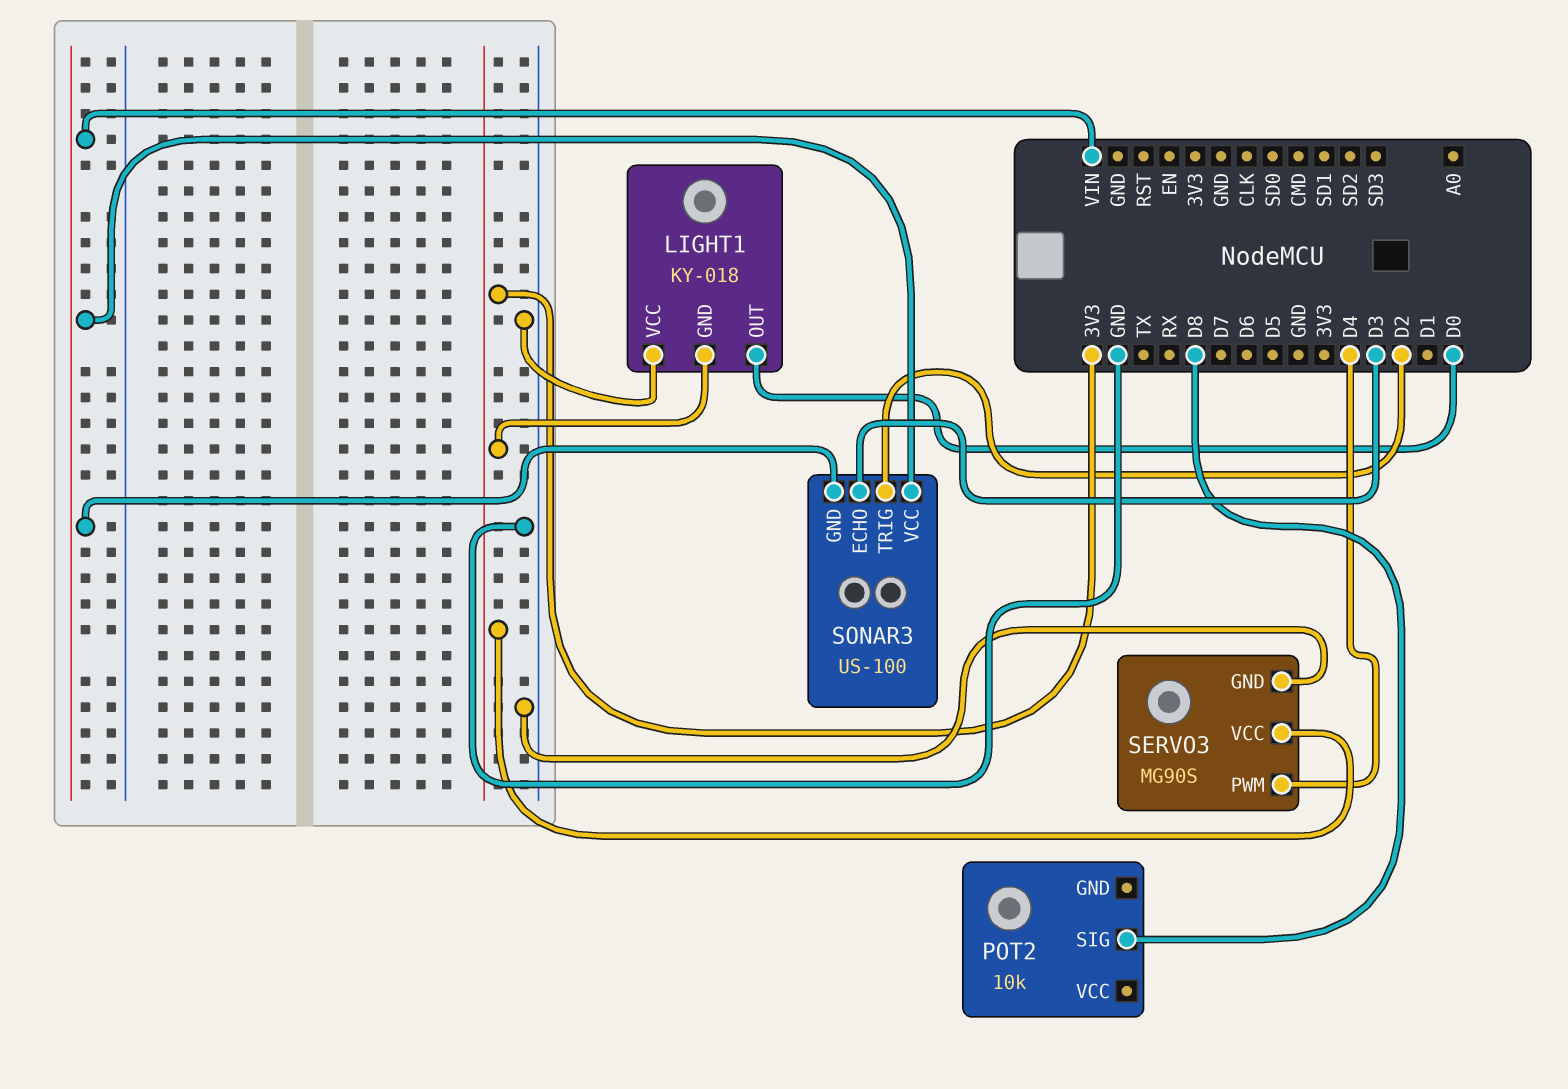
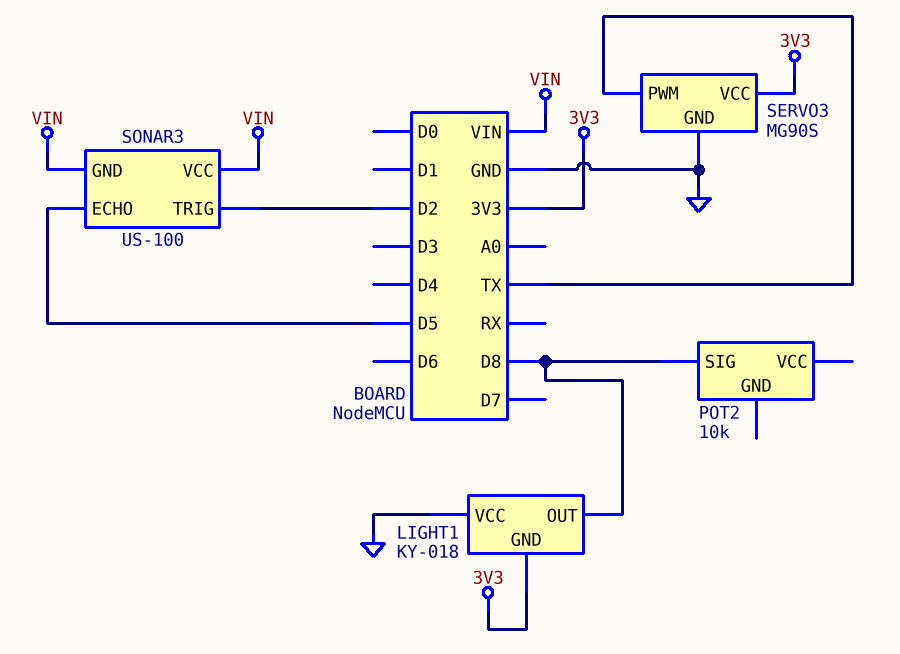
LIGHT1 pin OUT: D0 -> D8
SERVO3 pin PWM: D4 -> TX
SONAR3 pin ECHO: D3 -> D5

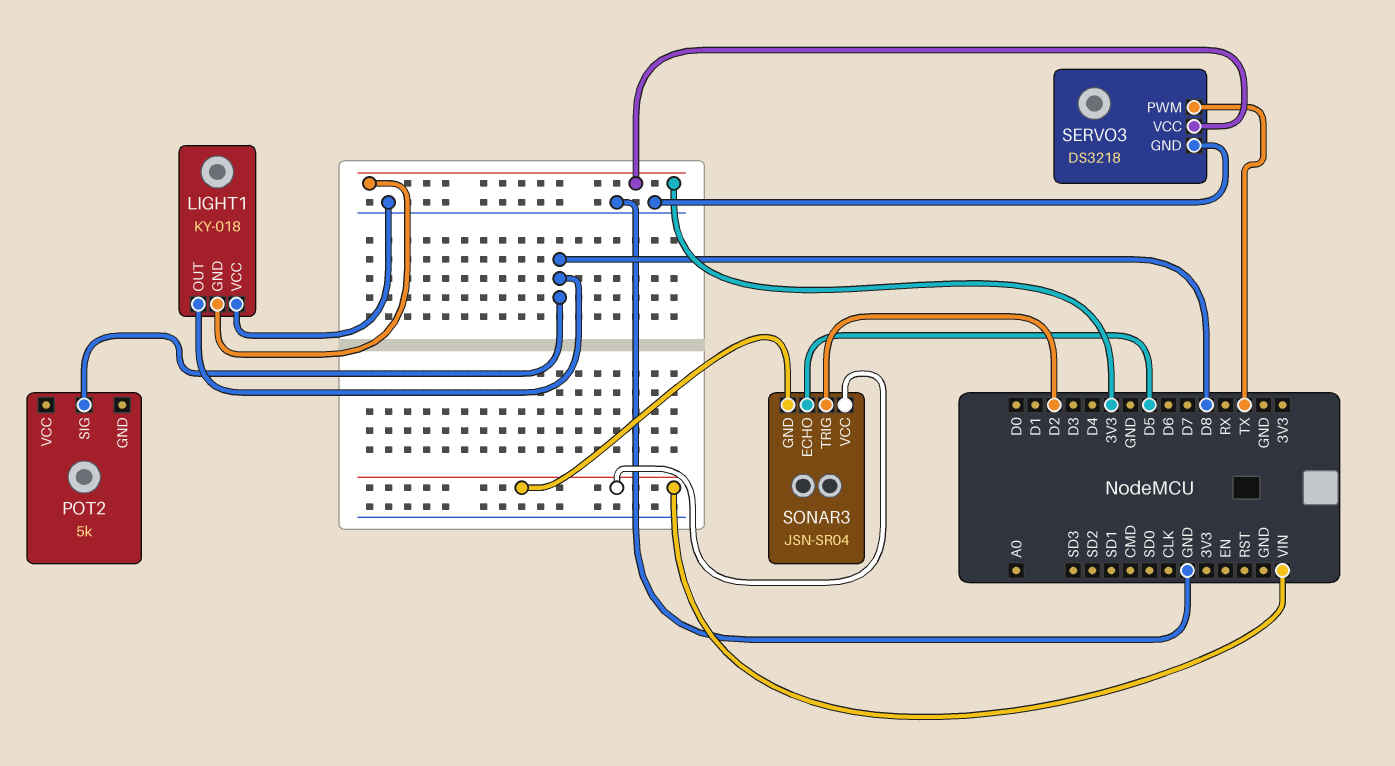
POT2: 10k -> 5k
SERVO3: MG90S -> DS3218
SONAR3: US-100 -> JSN-SR04

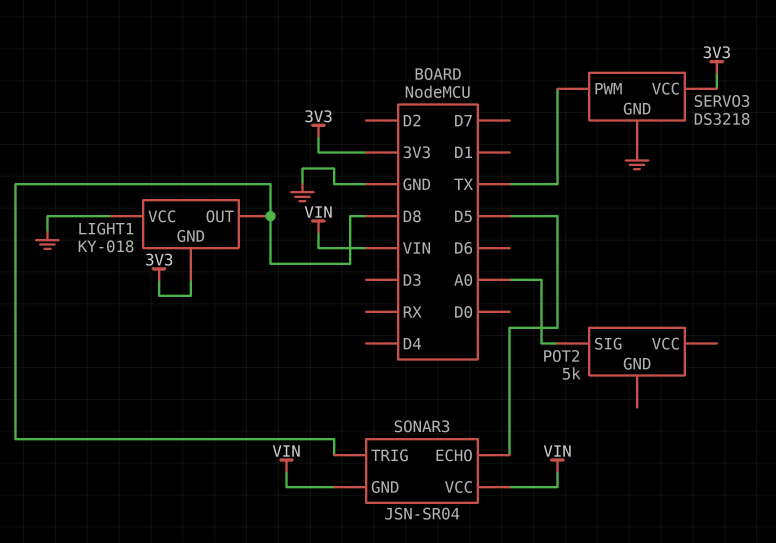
POT2 pin SIG: D8 -> A0
SONAR3 pin TRIG: D2 -> D8

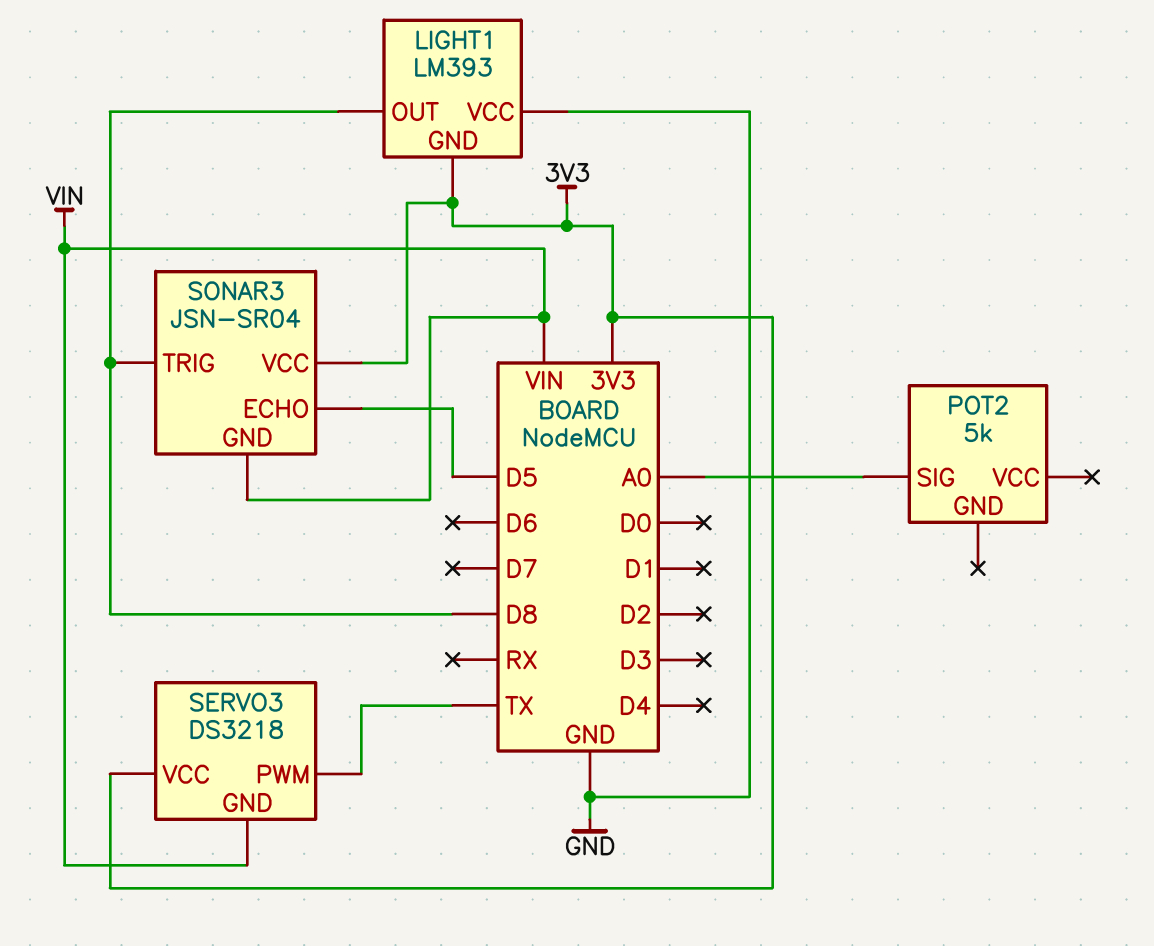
LIGHT1: KY-018 -> LM393
SERVO3 pin GND: GND -> VIN
SONAR3 pin VCC: VIN -> 3V3

